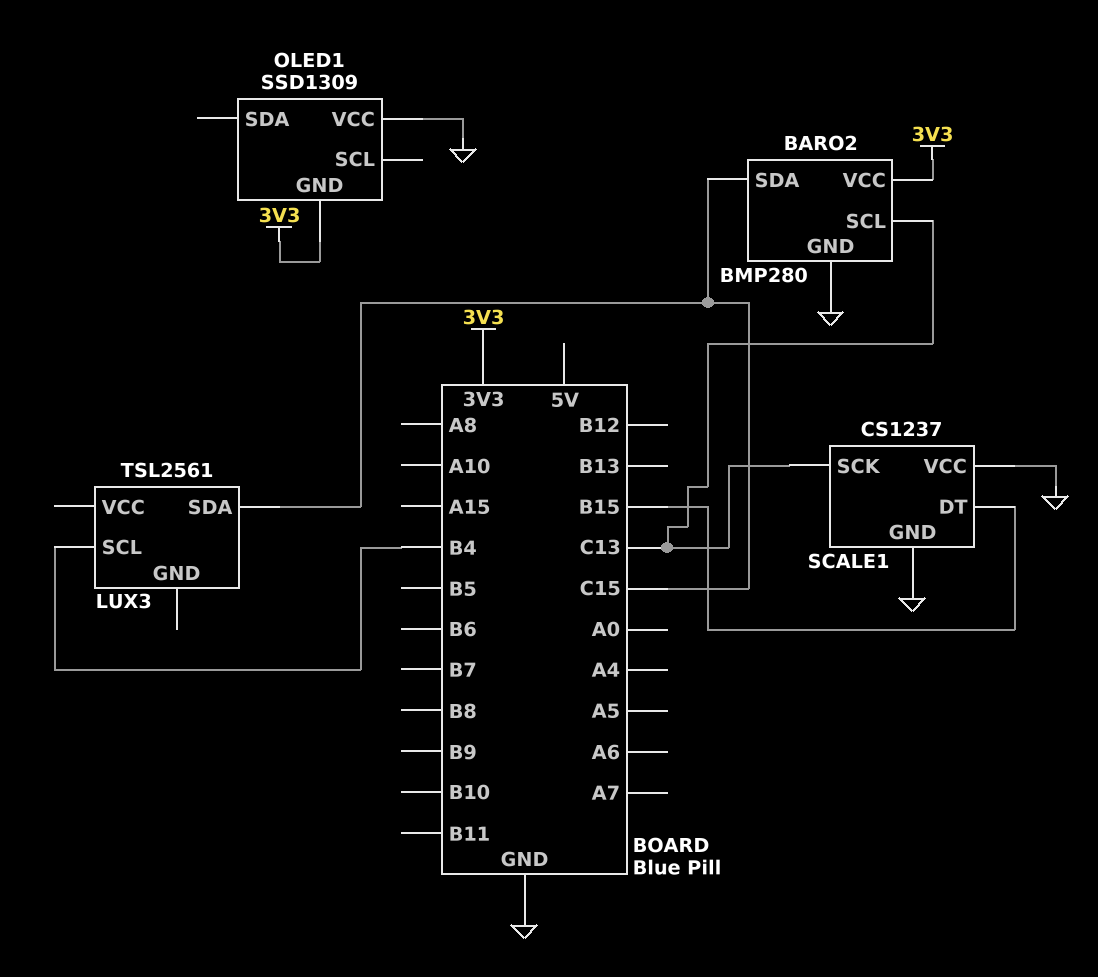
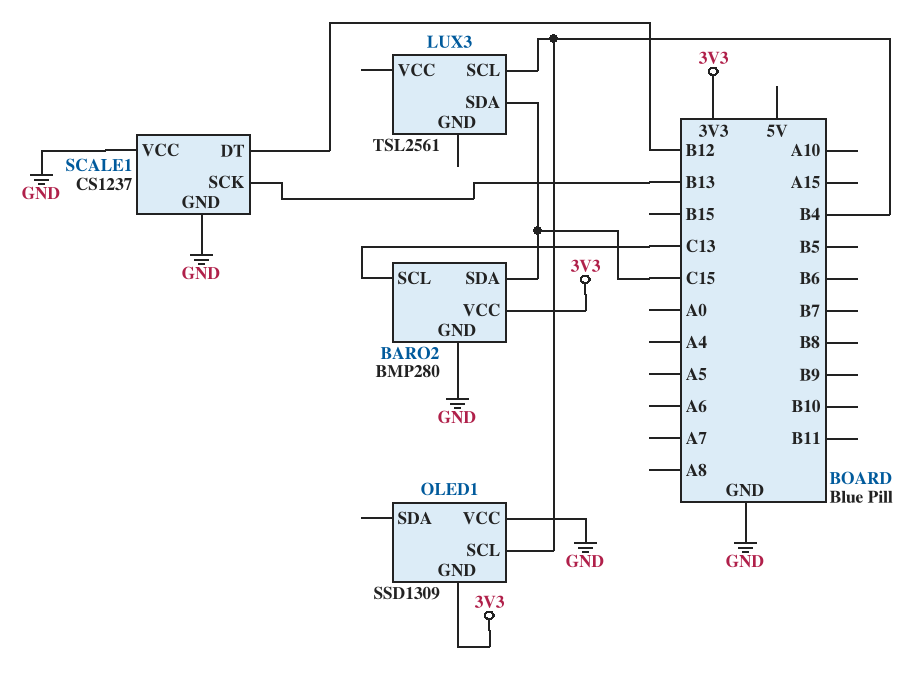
OLED1 pin SCL: none -> B4
SCALE1 pin DT: B15 -> B12
SCALE1 pin SCK: C13 -> B13

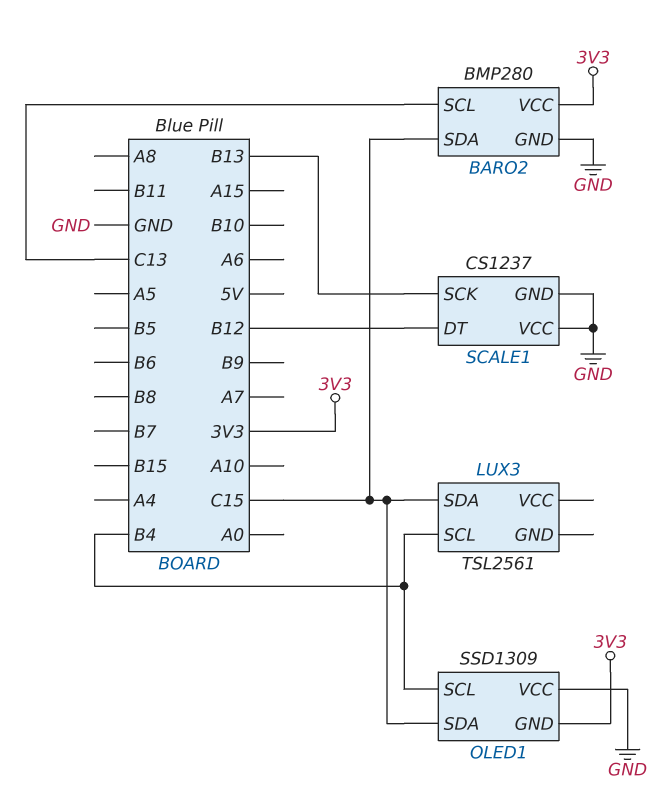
OLED1 pin SDA: none -> C15

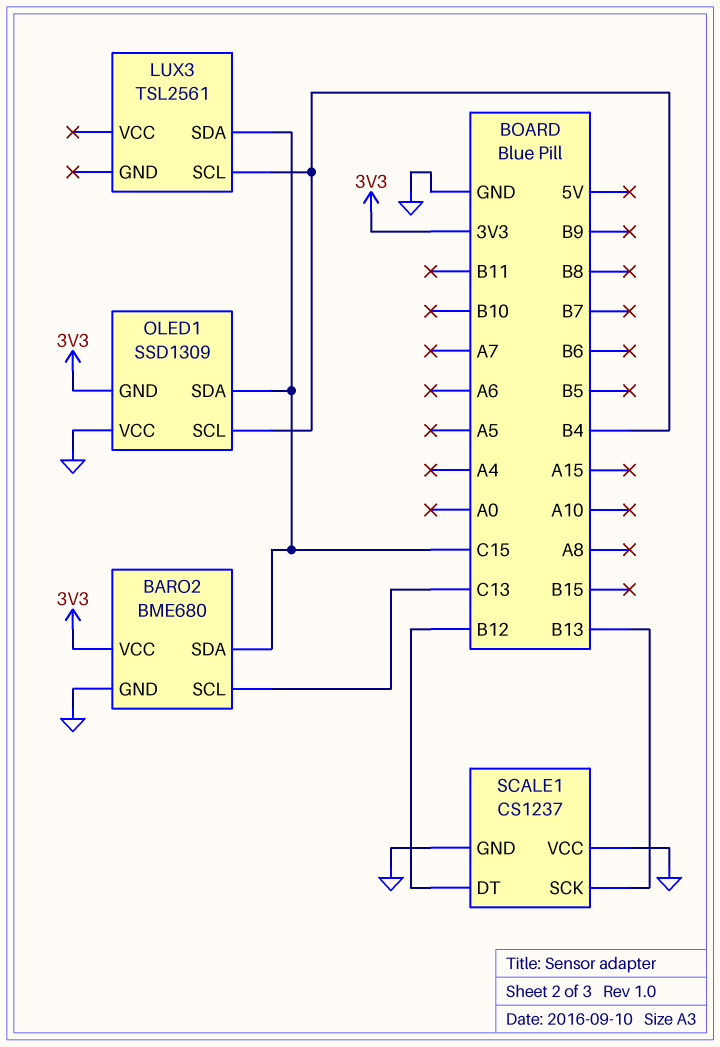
BARO2: BMP280 -> BME680

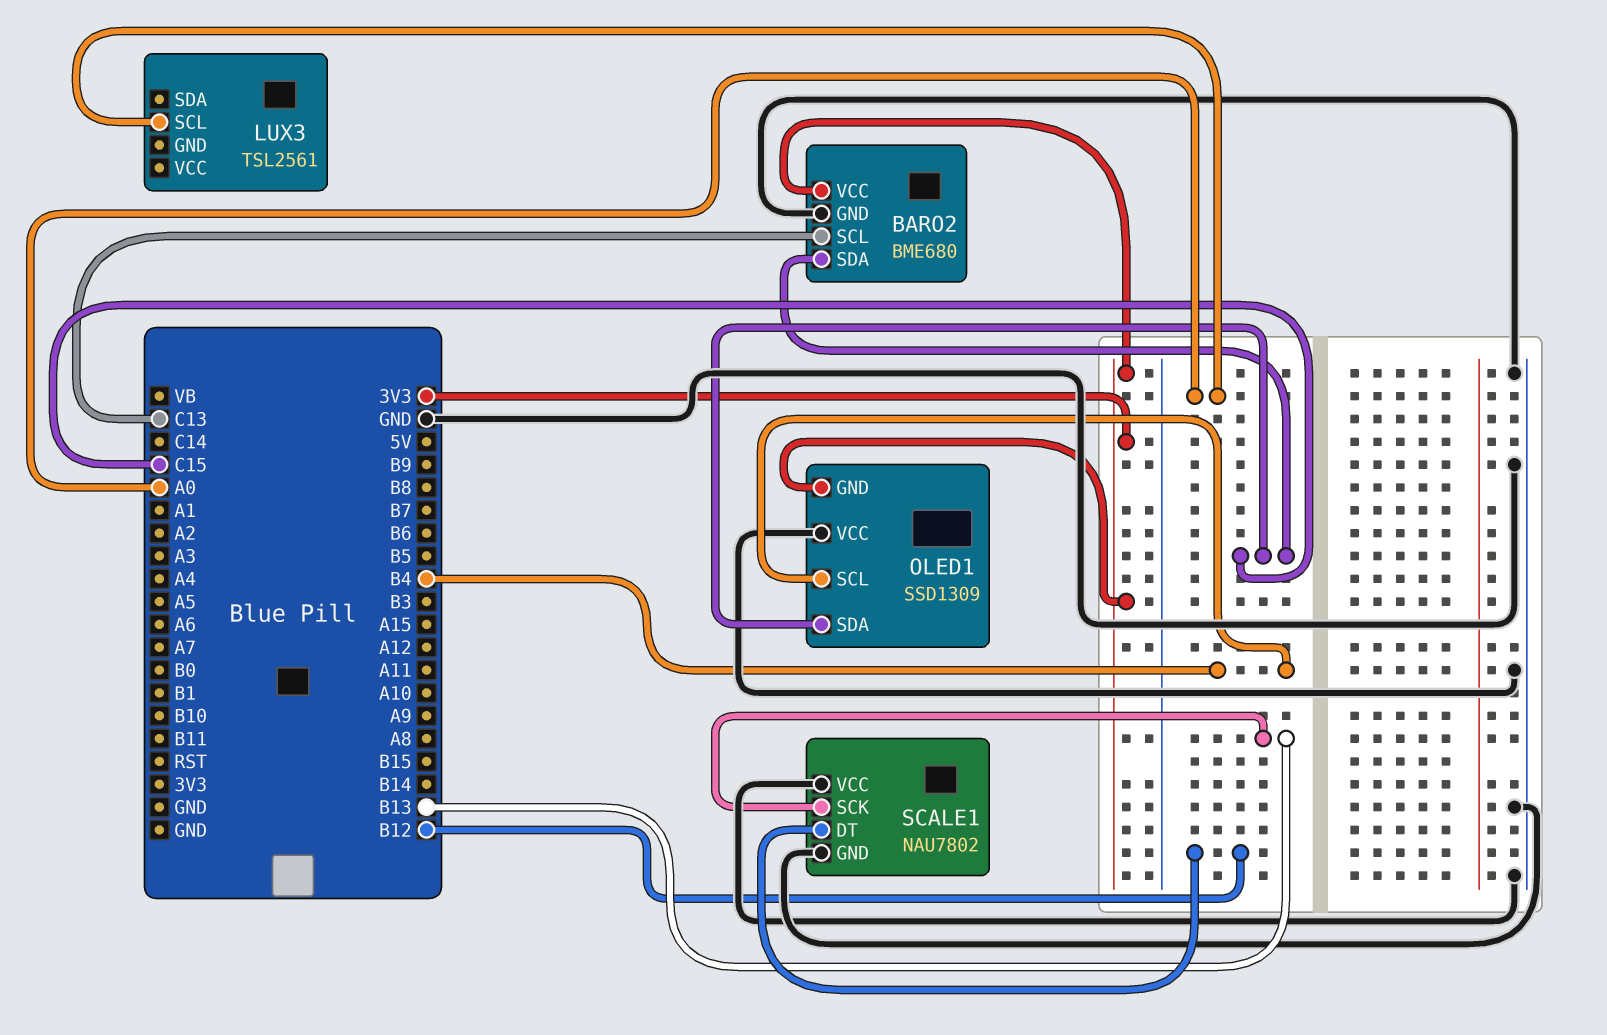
LUX3 pin SCL: B4 -> A0
LUX3 pin SDA: C15 -> none
SCALE1: CS1237 -> NAU7802

